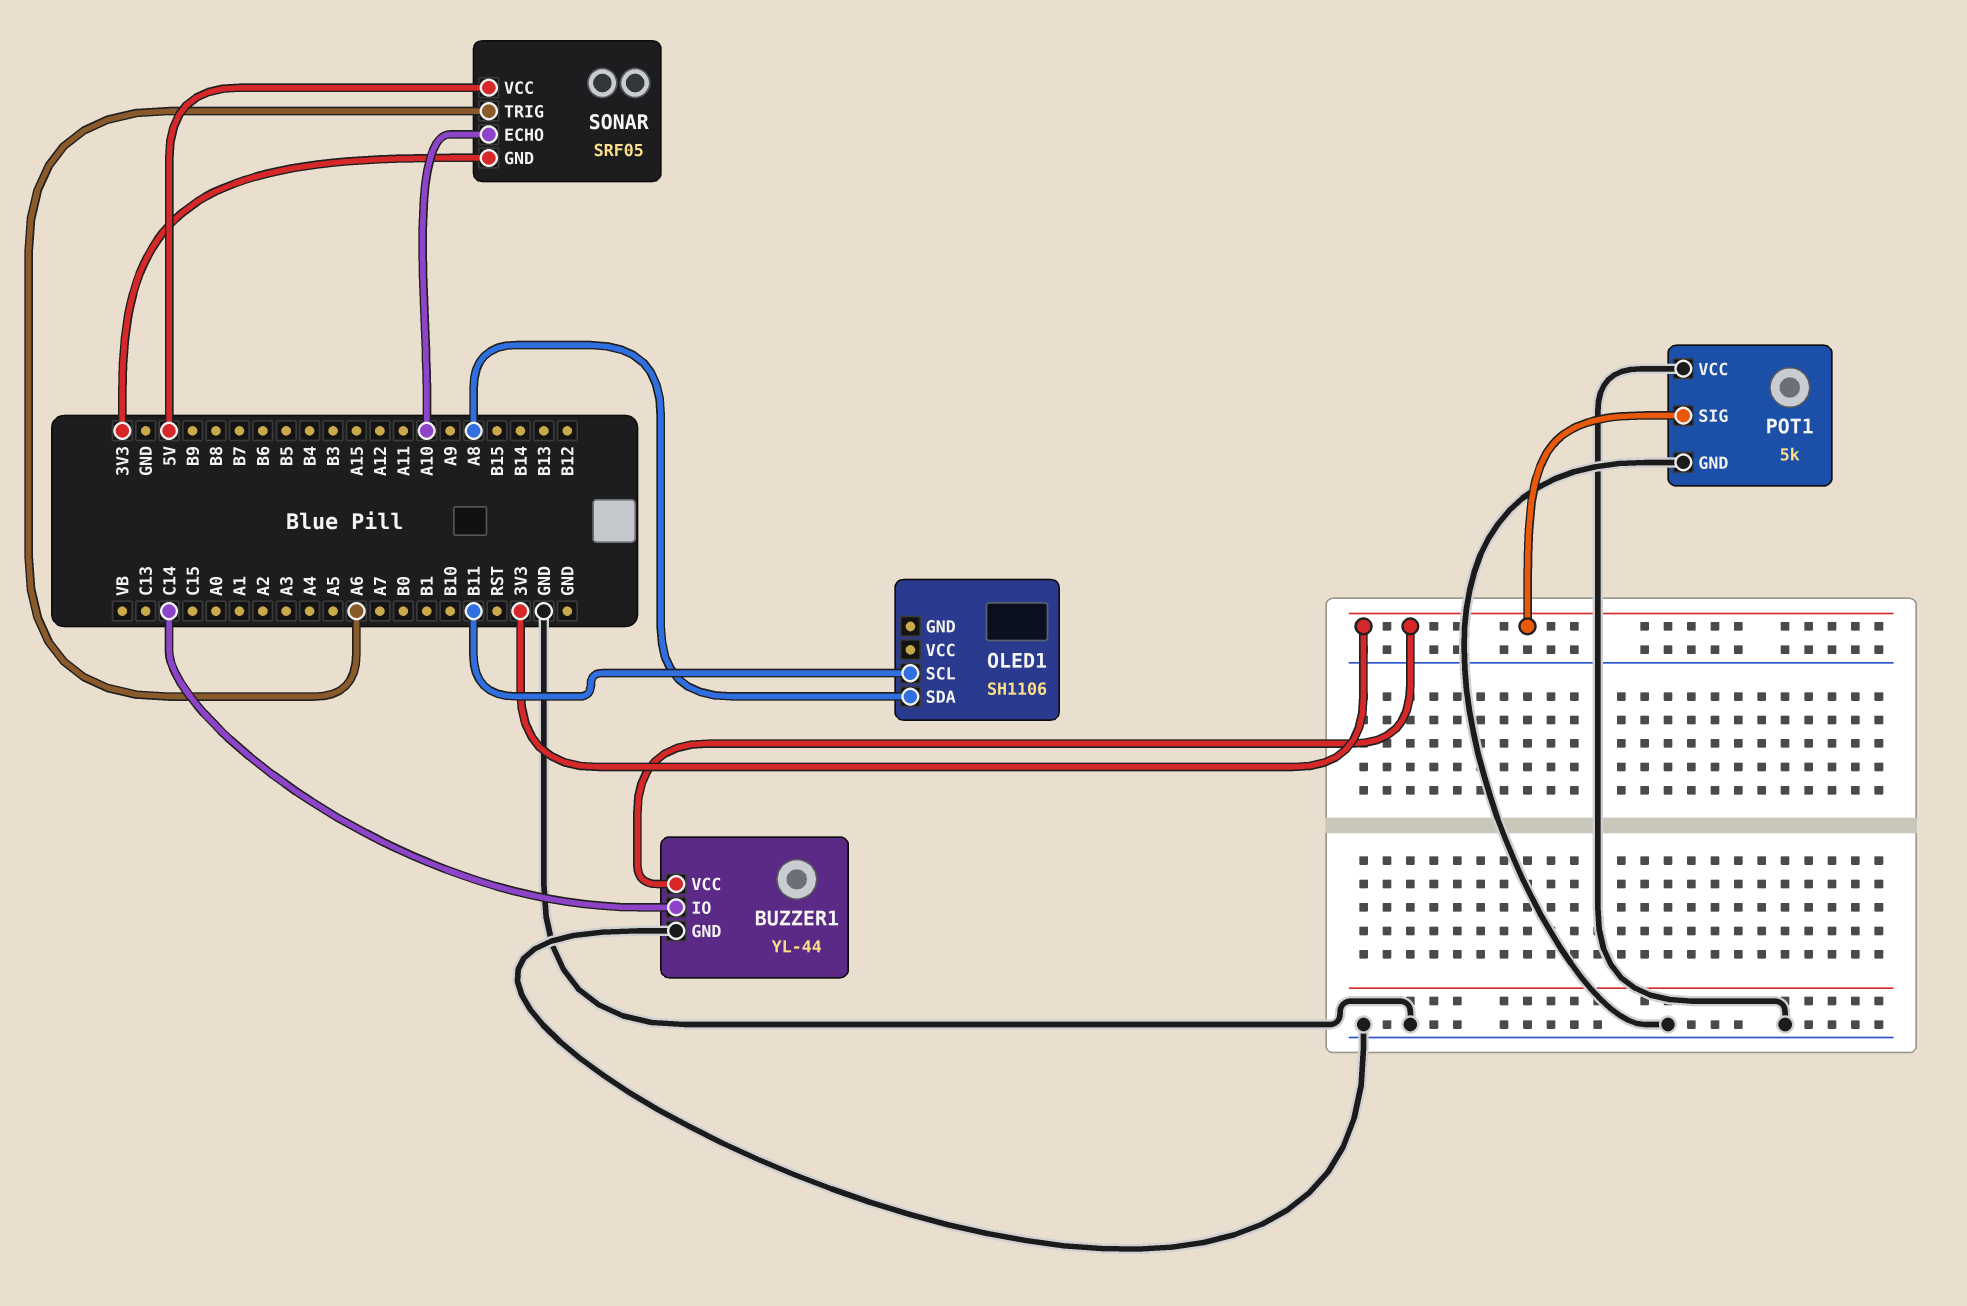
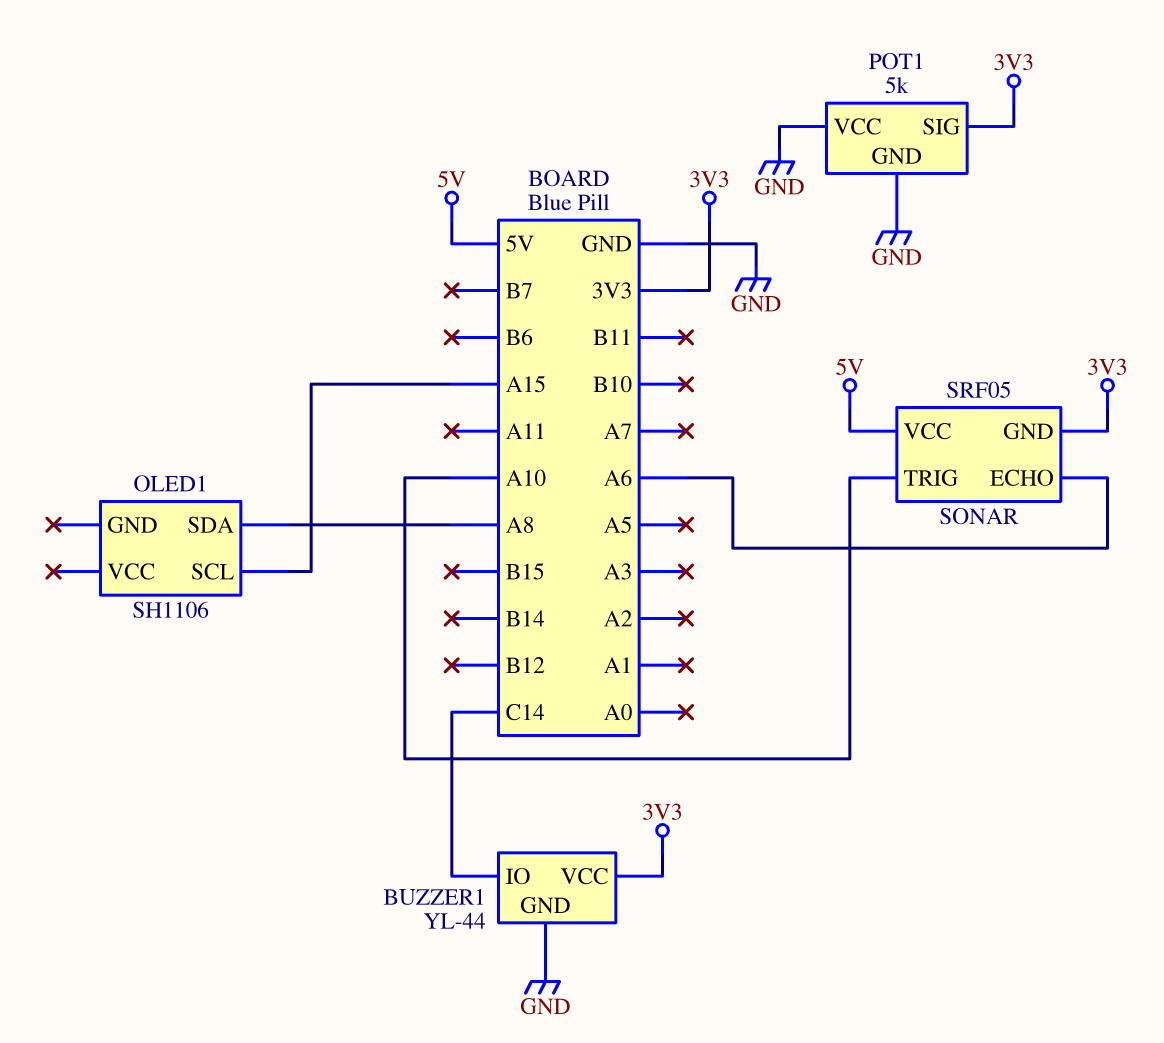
OLED1 pin SCL: B11 -> A15
SONAR pin ECHO: A10 -> A6
SONAR pin TRIG: A6 -> A10

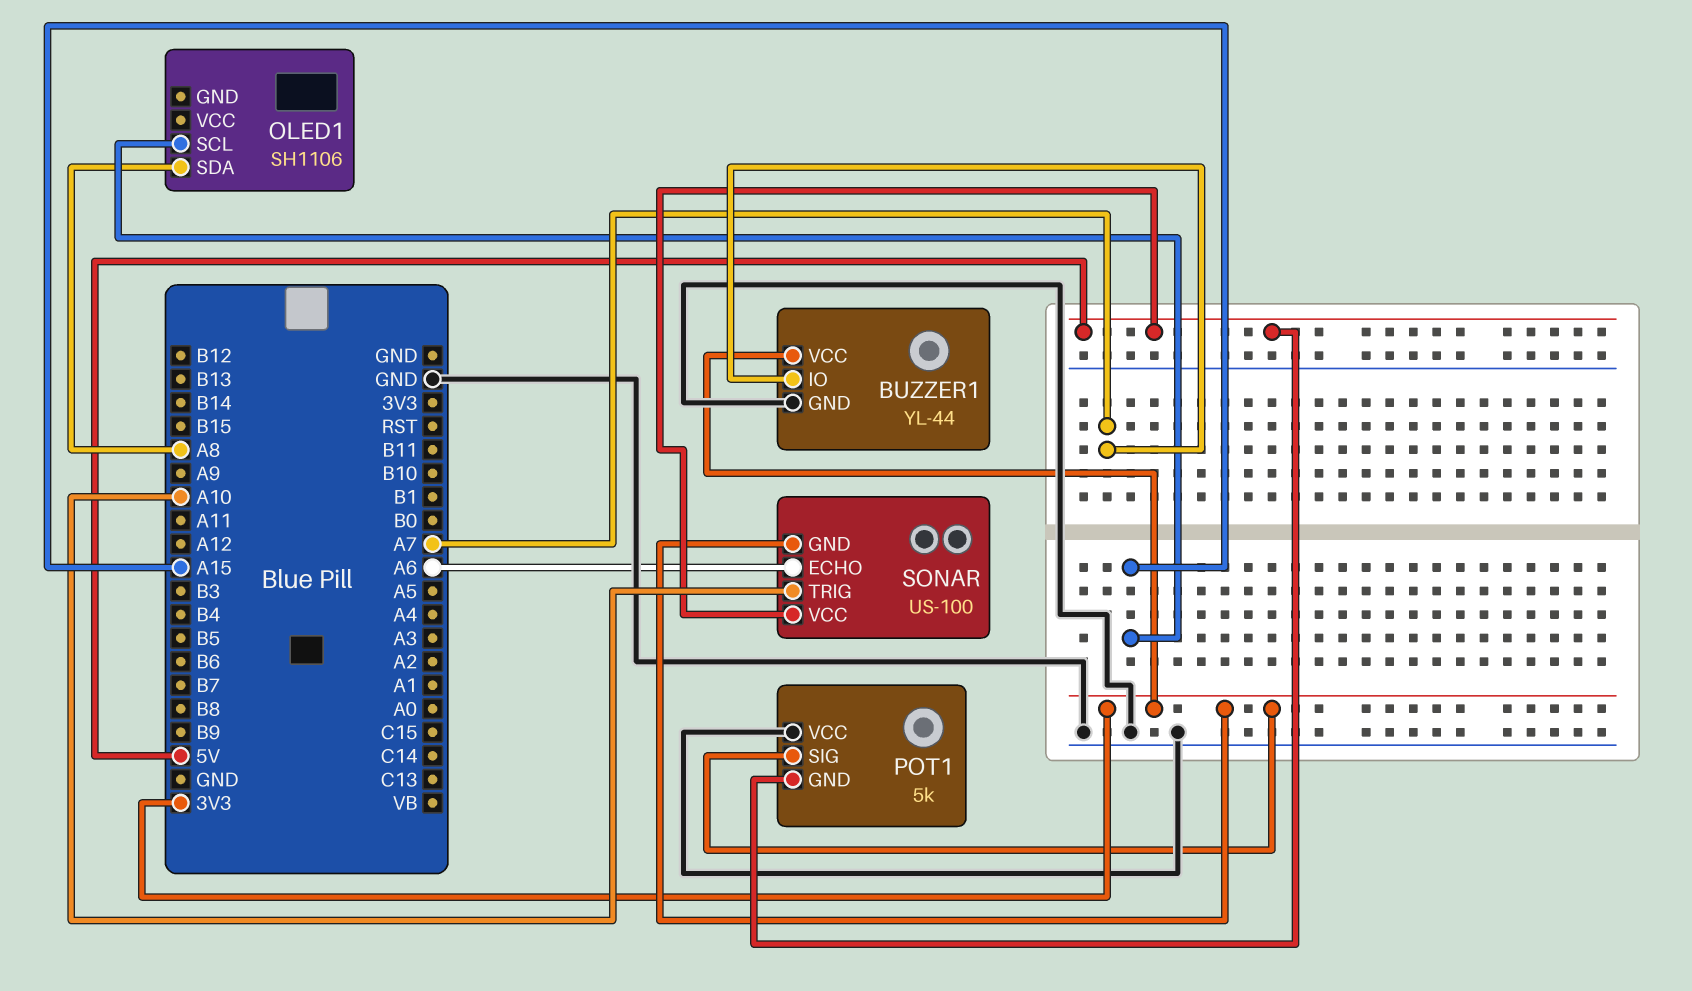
BUZZER1 pin IO: C14 -> A7
POT1 pin GND: GND -> 5V
SONAR: SRF05 -> US-100

